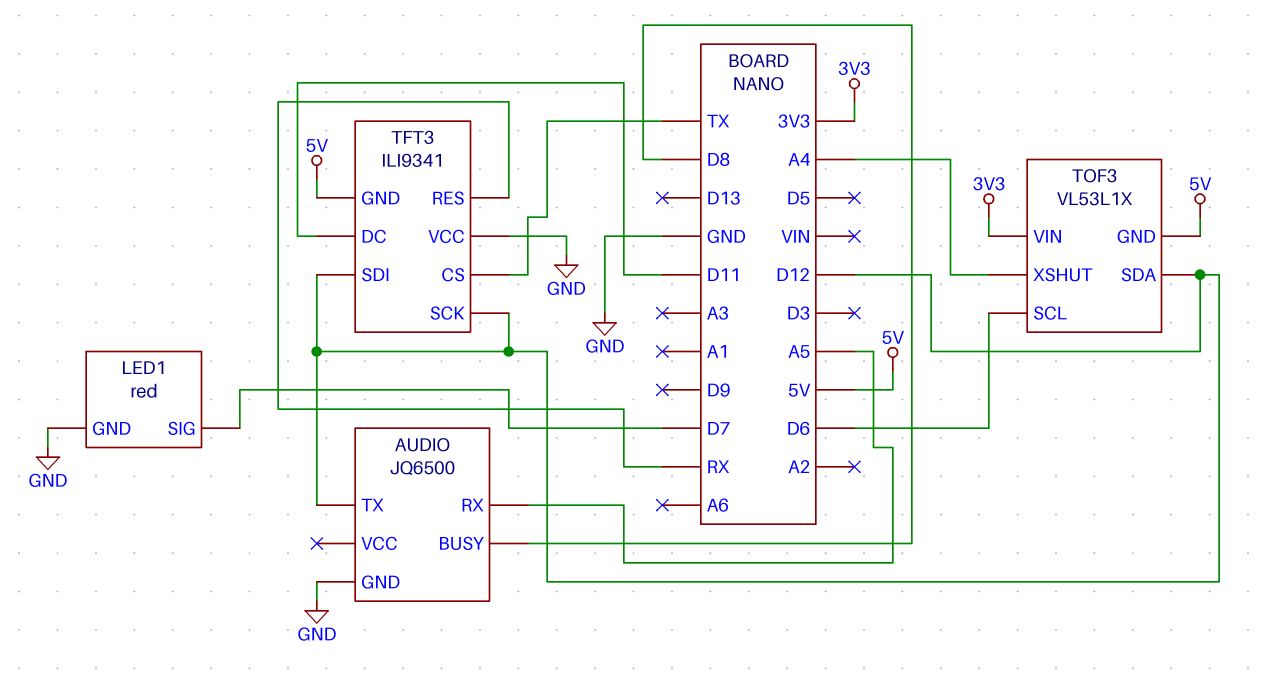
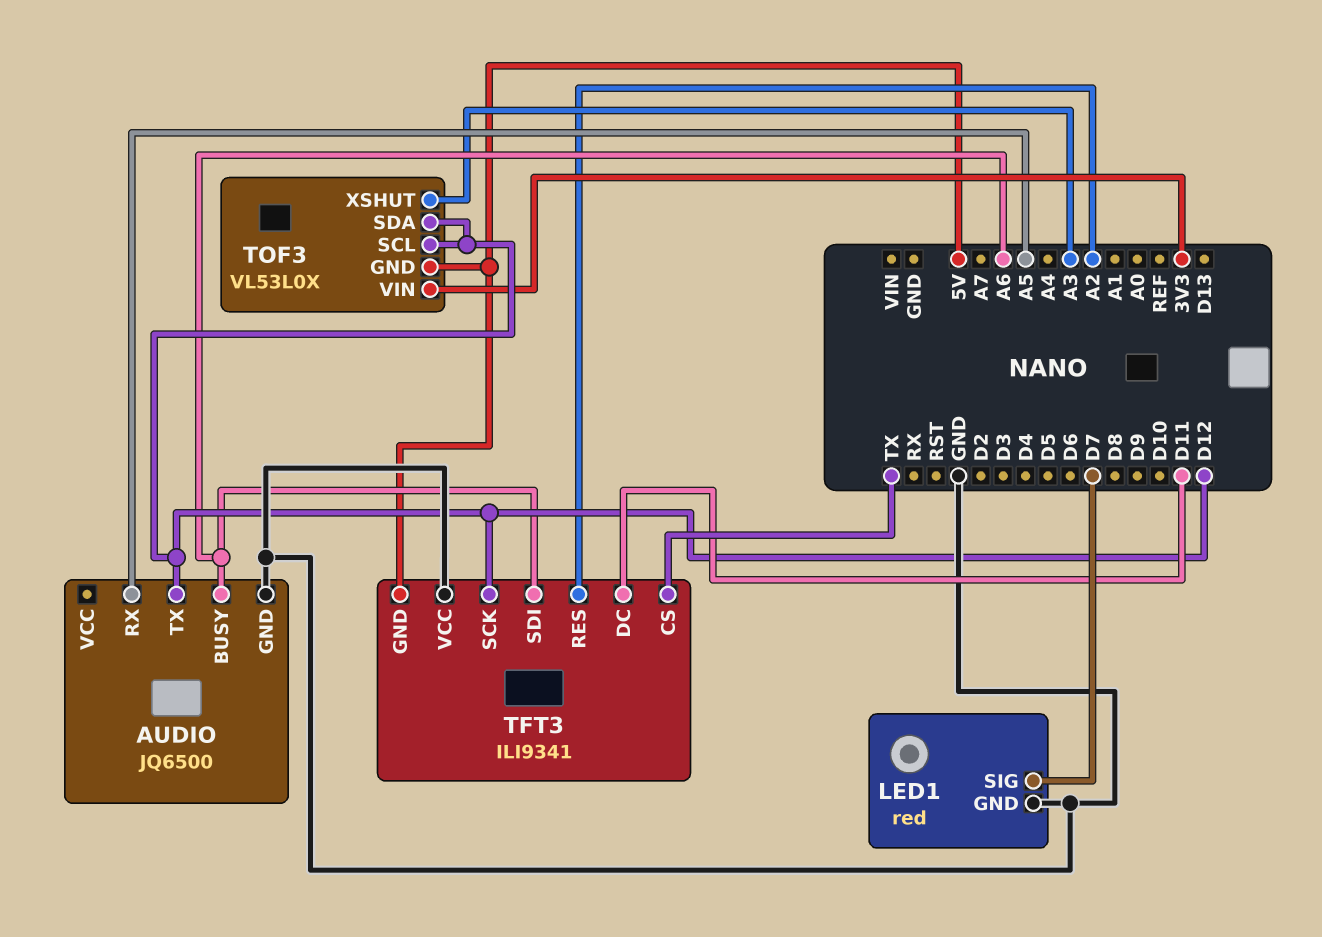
AUDIO pin BUSY: D8 -> A6
TFT3 pin RES: RX -> A2
TFT3 pin SDI: D12 -> A6
TOF3: VL53L1X -> VL53L0X
TOF3 pin SCL: D6 -> D12
TOF3 pin XSHUT: A4 -> A3

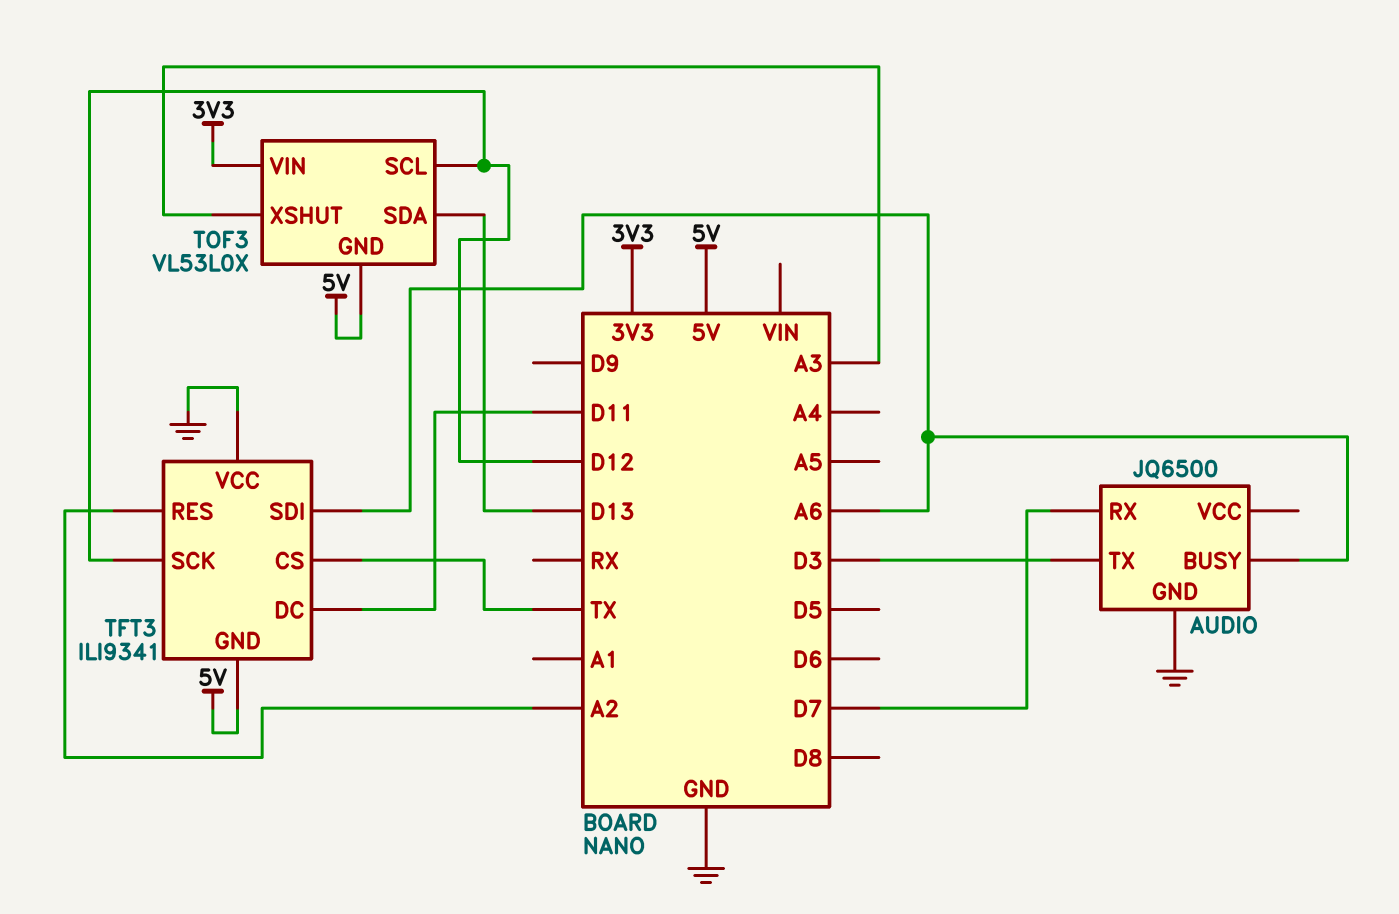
AUDIO pin RX: A5 -> D7
AUDIO pin TX: D12 -> D3
LED1: red -> none
LED1 pin GND: GND -> none
LED1 pin SIG: D7 -> none
TOF3 pin SDA: D12 -> D13

